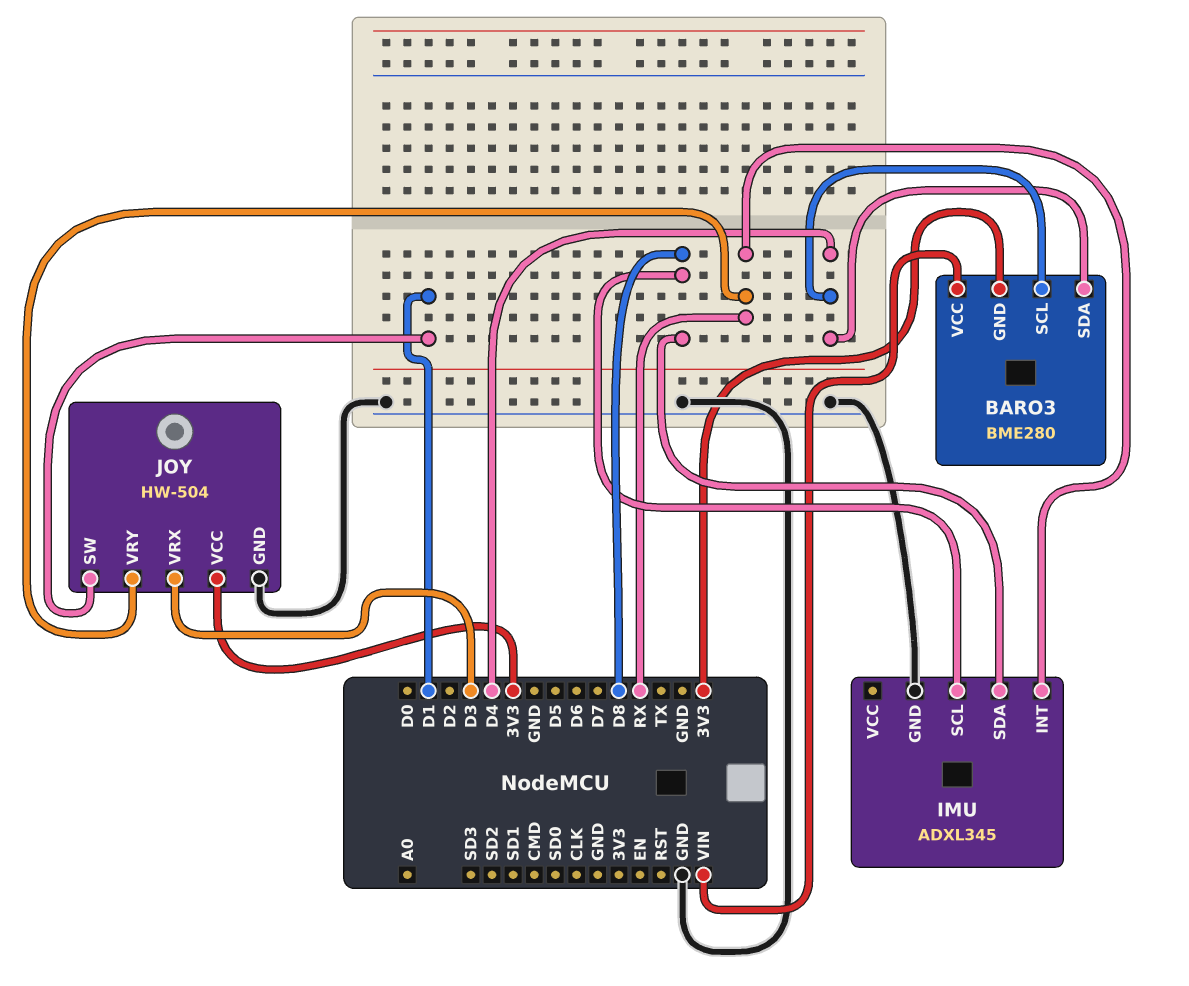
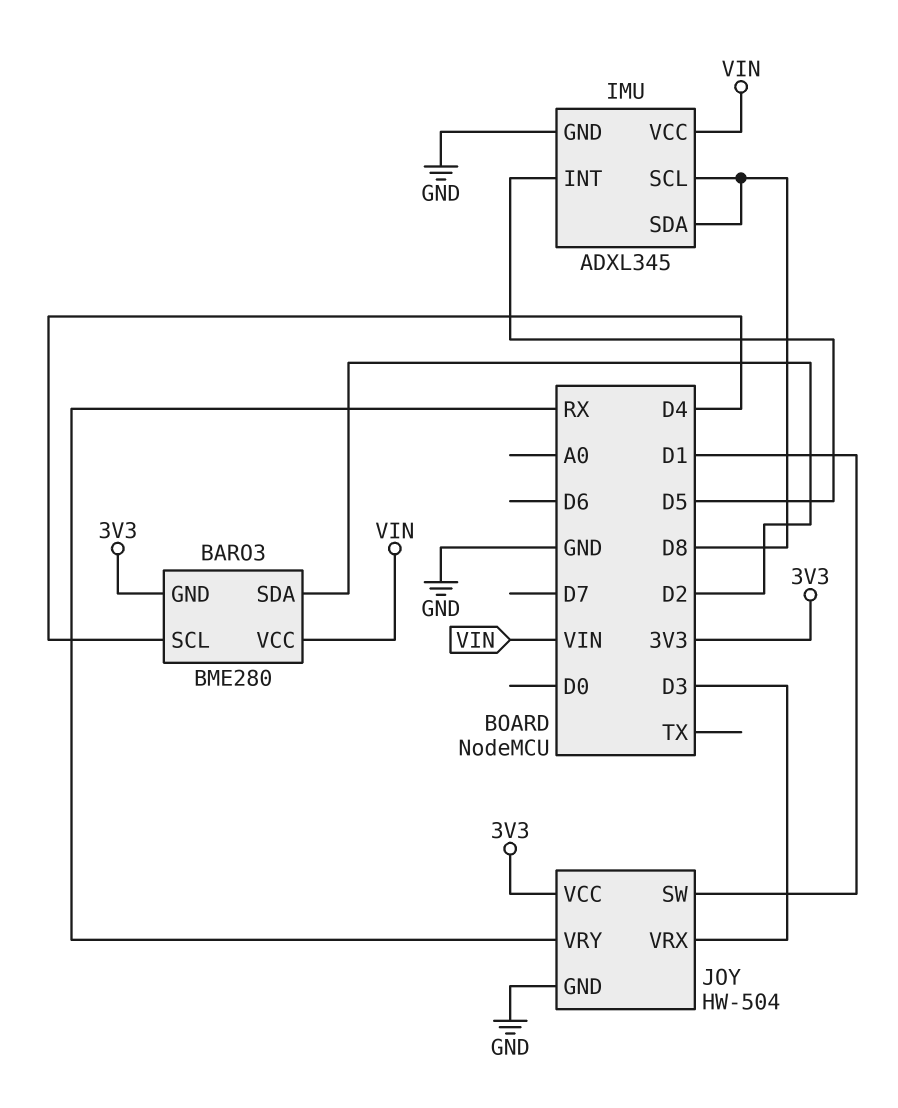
BARO3 pin SDA: D4 -> D2
IMU pin INT: RX -> D5
IMU pin VCC: none -> VIN

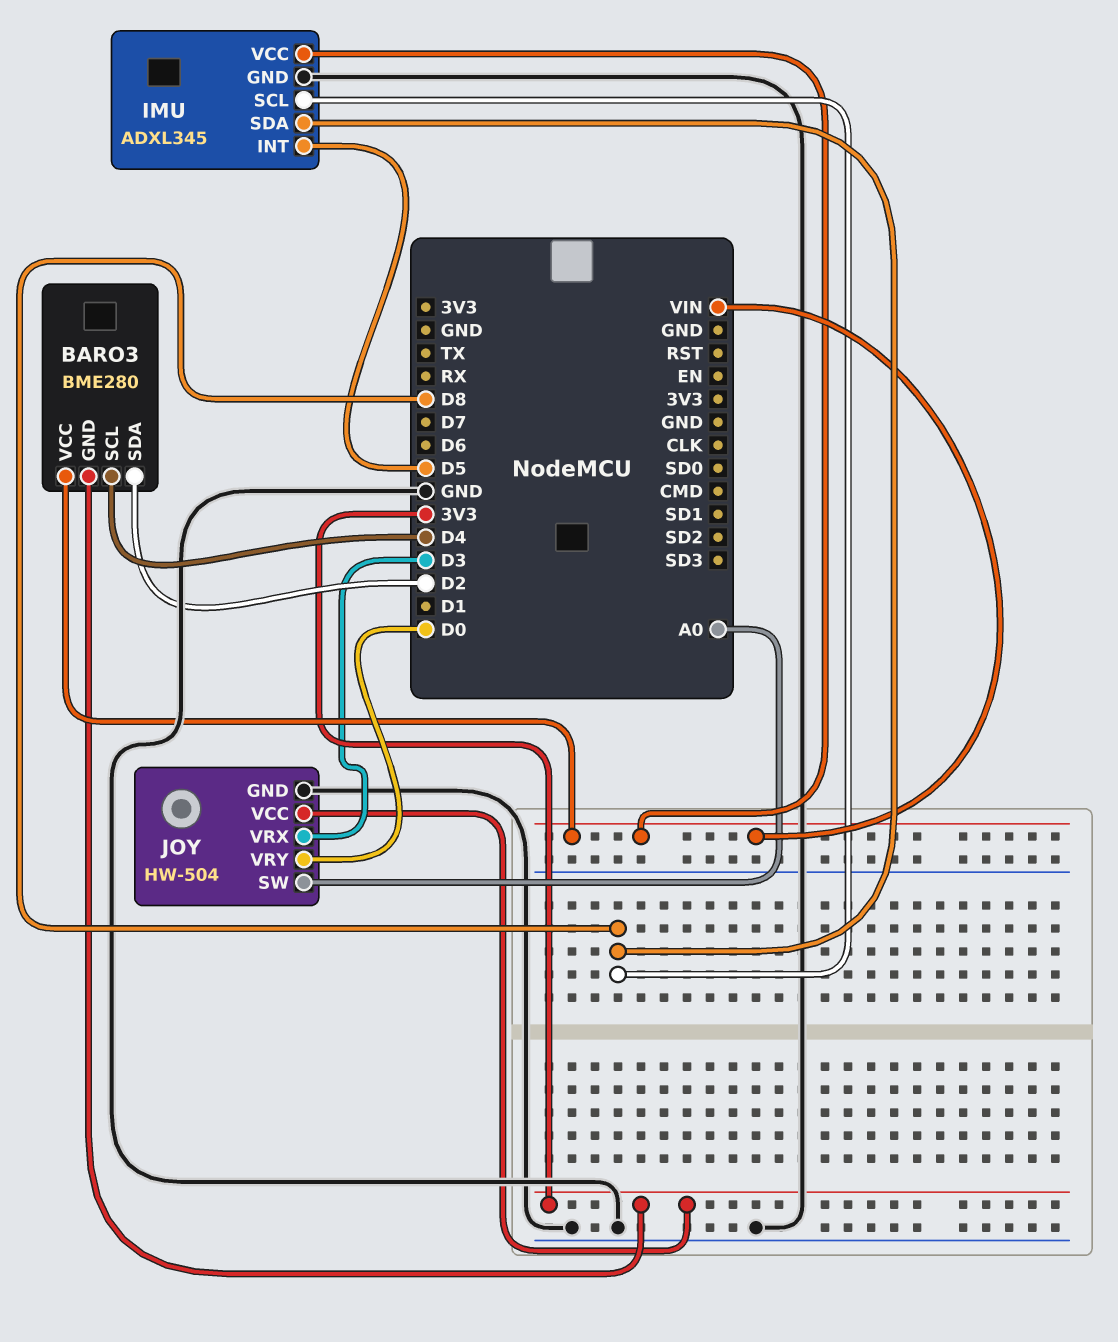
JOY pin SW: D1 -> A0
JOY pin VRY: RX -> D0

